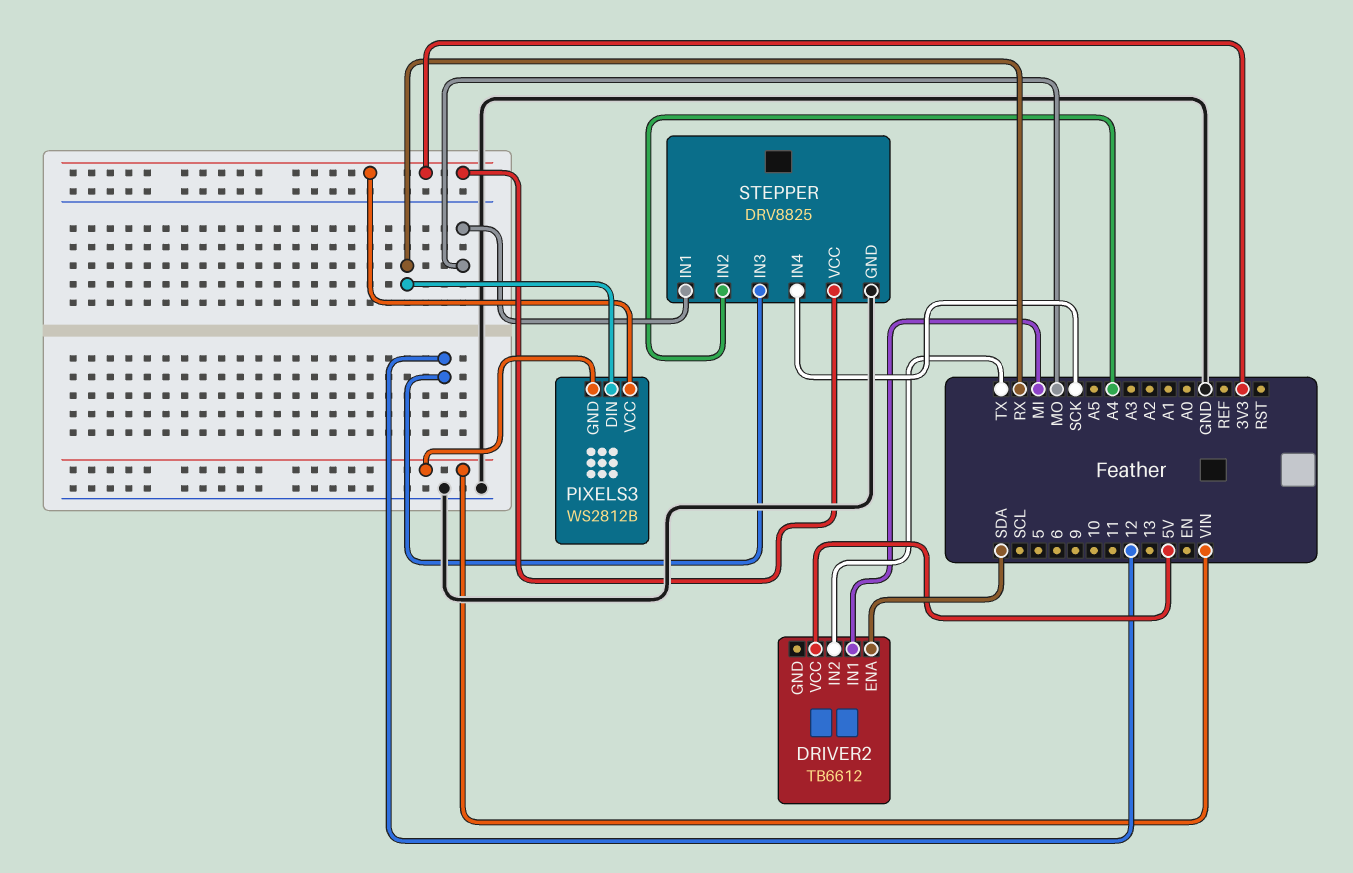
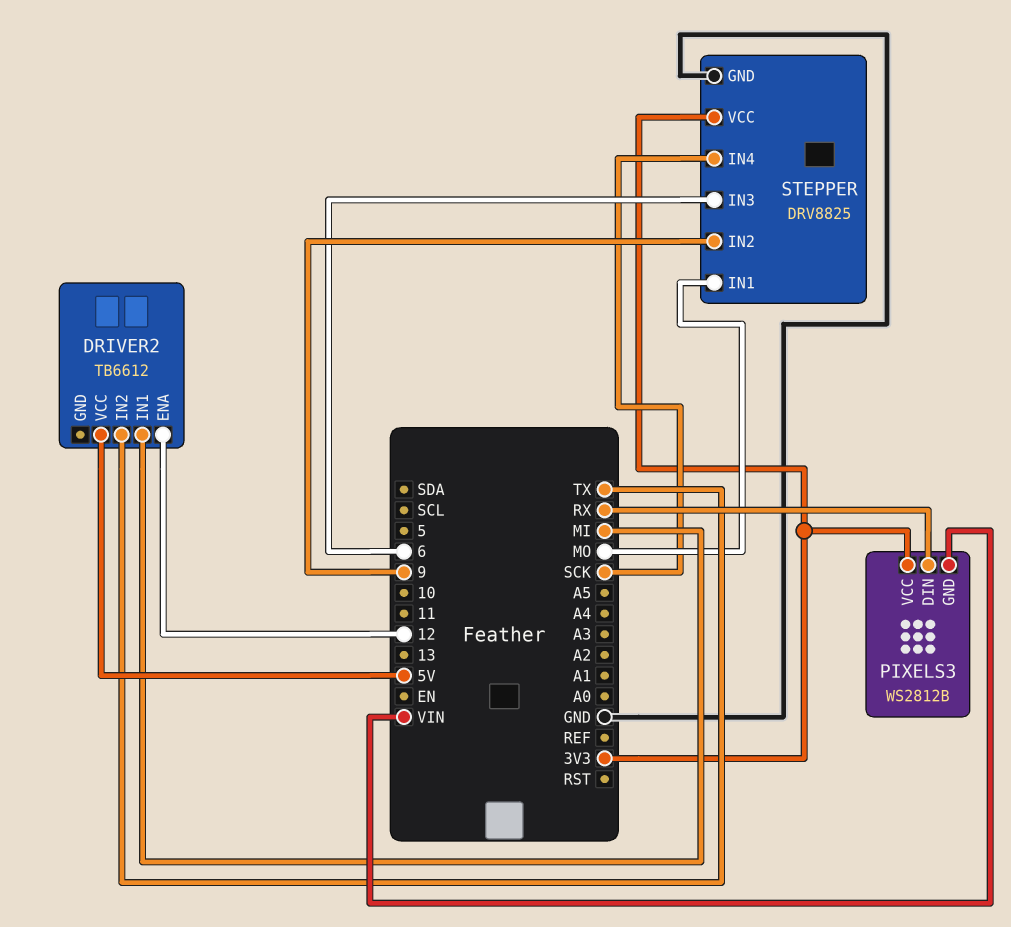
DRIVER2 pin ENA: SDA -> 12
STEPPER pin IN2: A4 -> 9
STEPPER pin IN3: 12 -> 6

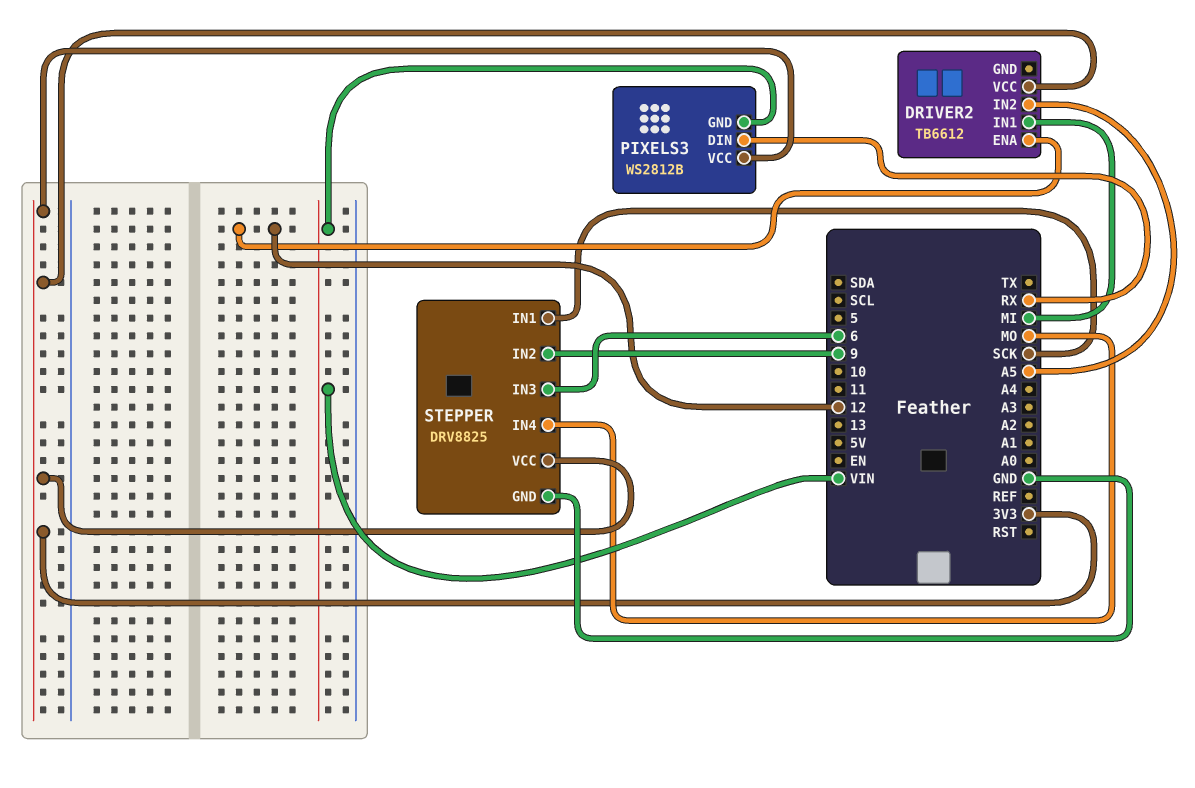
DRIVER2 pin IN2: TX -> A5
DRIVER2 pin VCC: 5V -> 3V3
STEPPER pin IN1: MO -> SCK
STEPPER pin IN4: SCK -> MO

